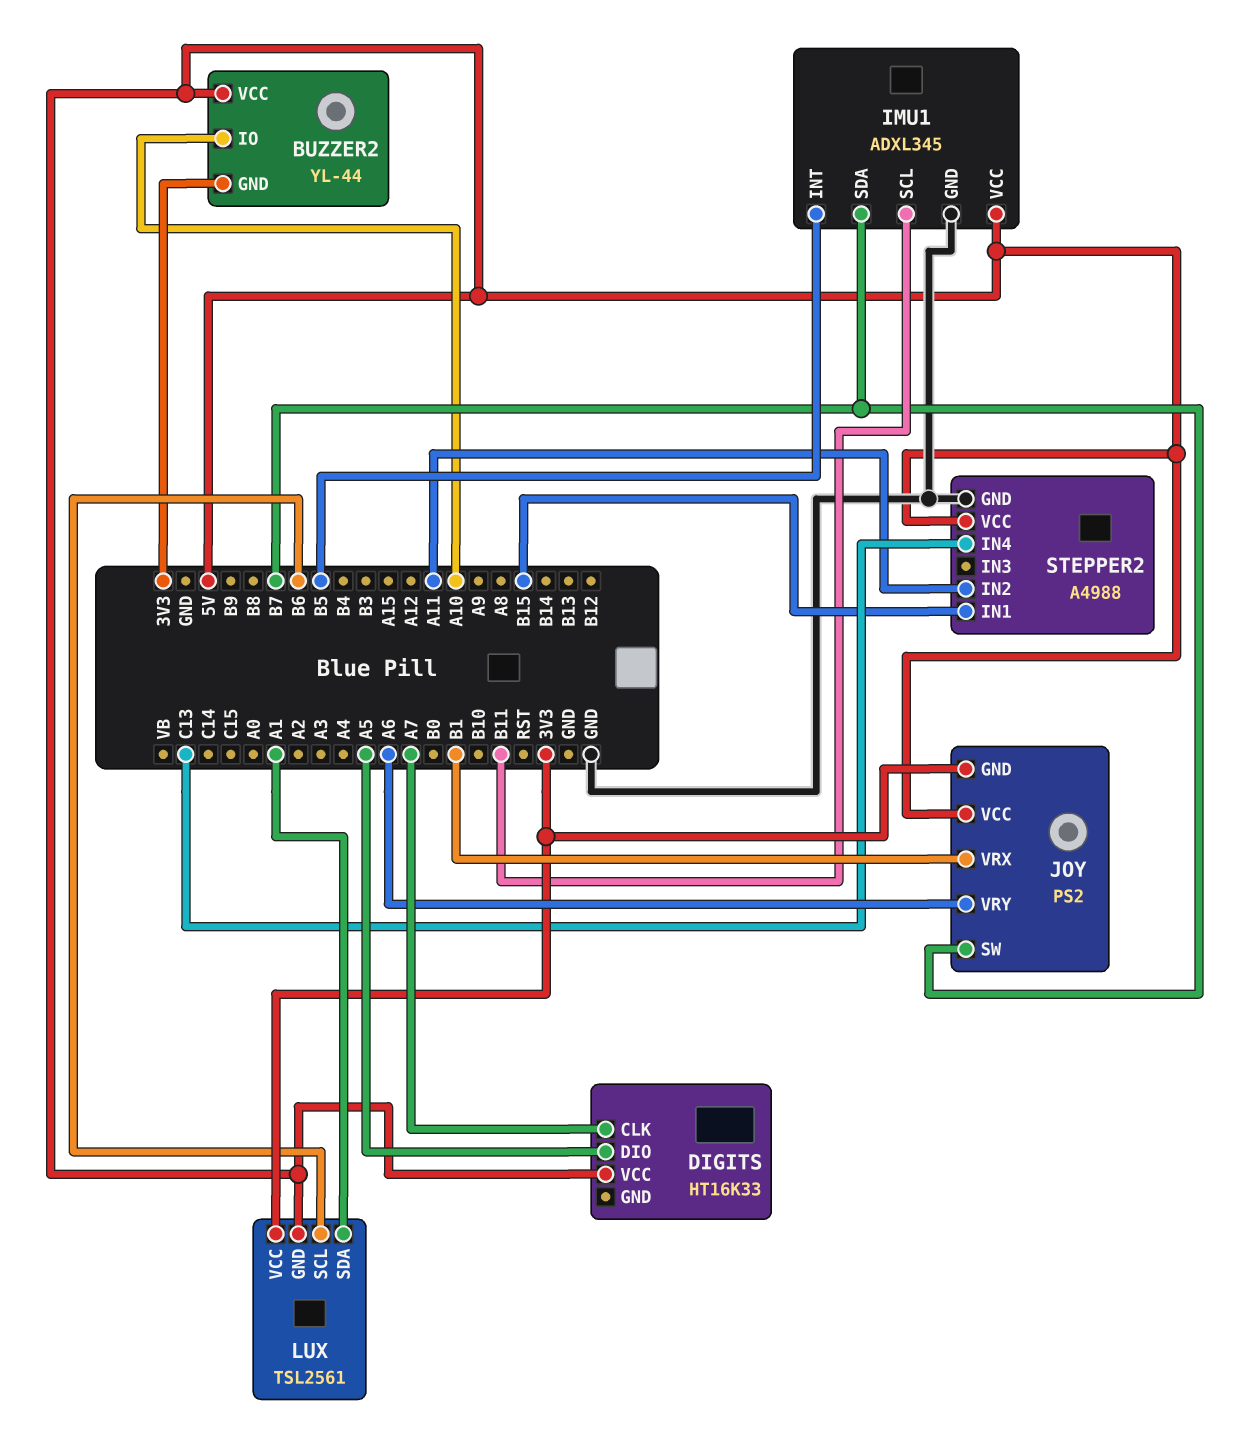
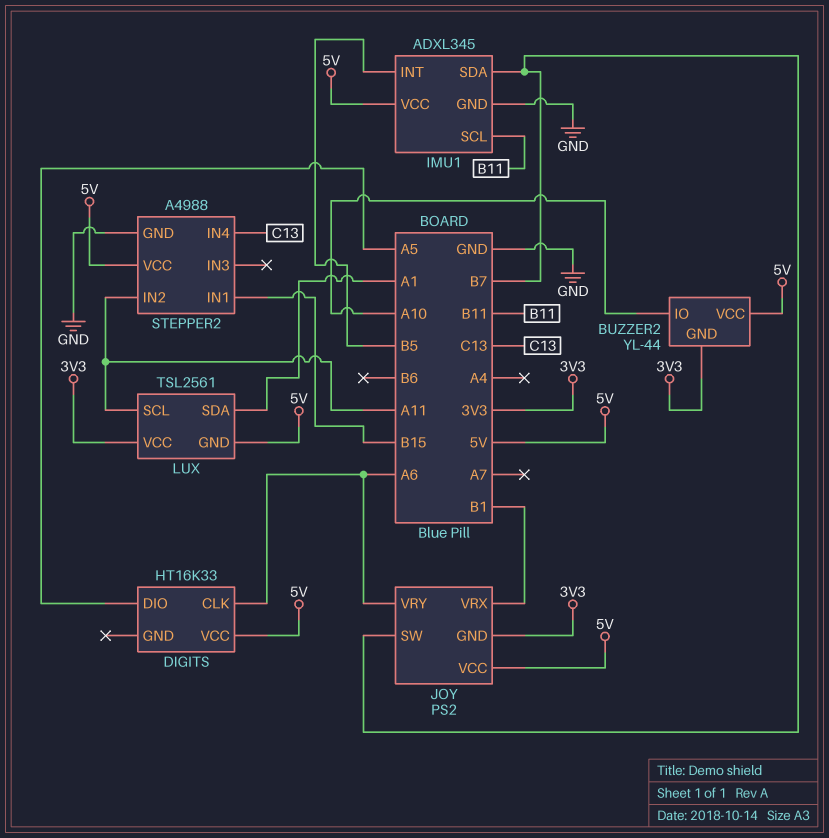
DIGITS pin CLK: A7 -> A6
LUX pin SCL: B6 -> A11

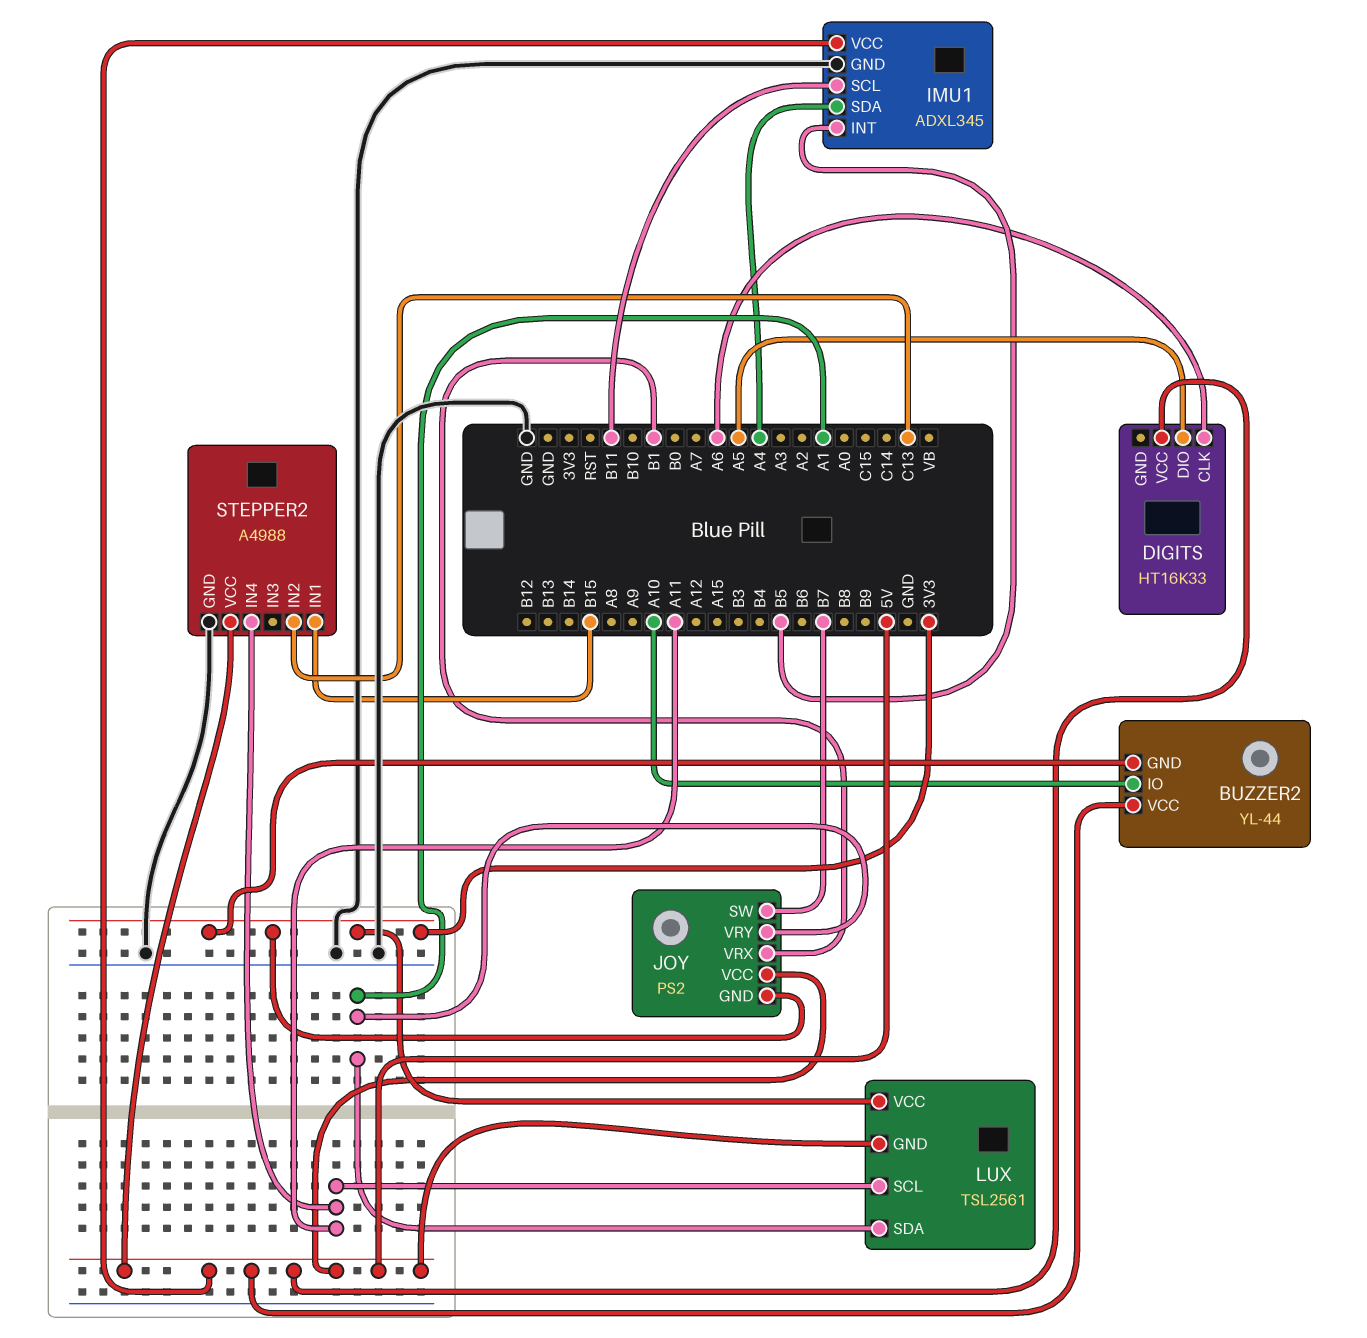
IMU1 pin SDA: B7 -> A4
JOY pin VRY: A6 -> A1
STEPPER2 pin IN2: A11 -> C13
STEPPER2 pin IN4: C13 -> A11

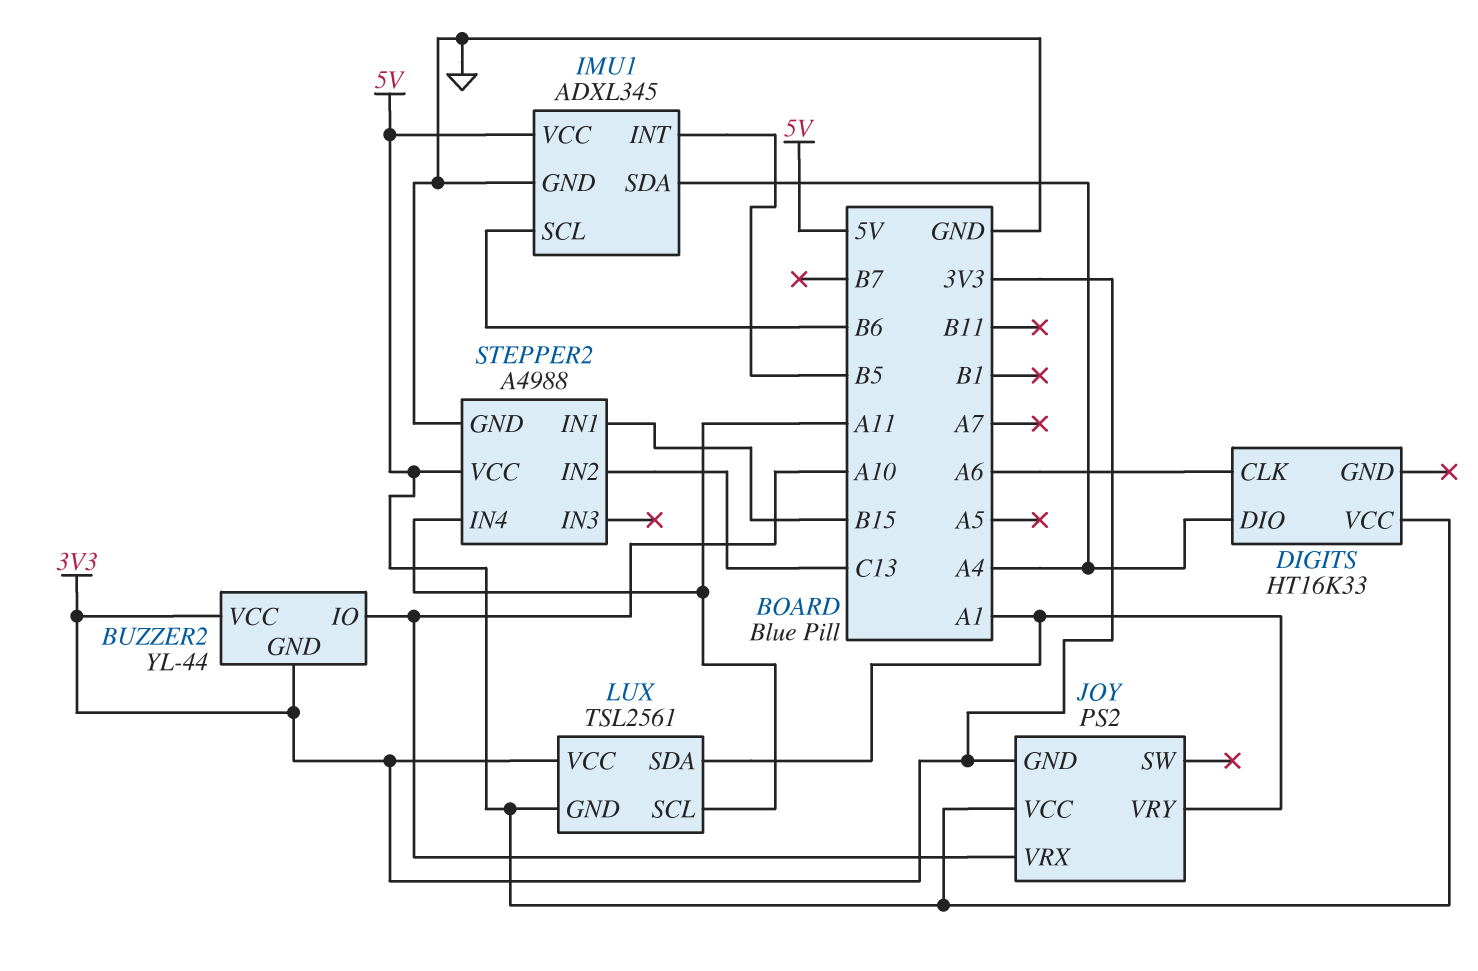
BUZZER2 pin VCC: 5V -> 3V3
DIGITS pin DIO: A5 -> A4
IMU1 pin SCL: B11 -> B6
JOY pin SW: B7 -> none
JOY pin VRX: B1 -> A10

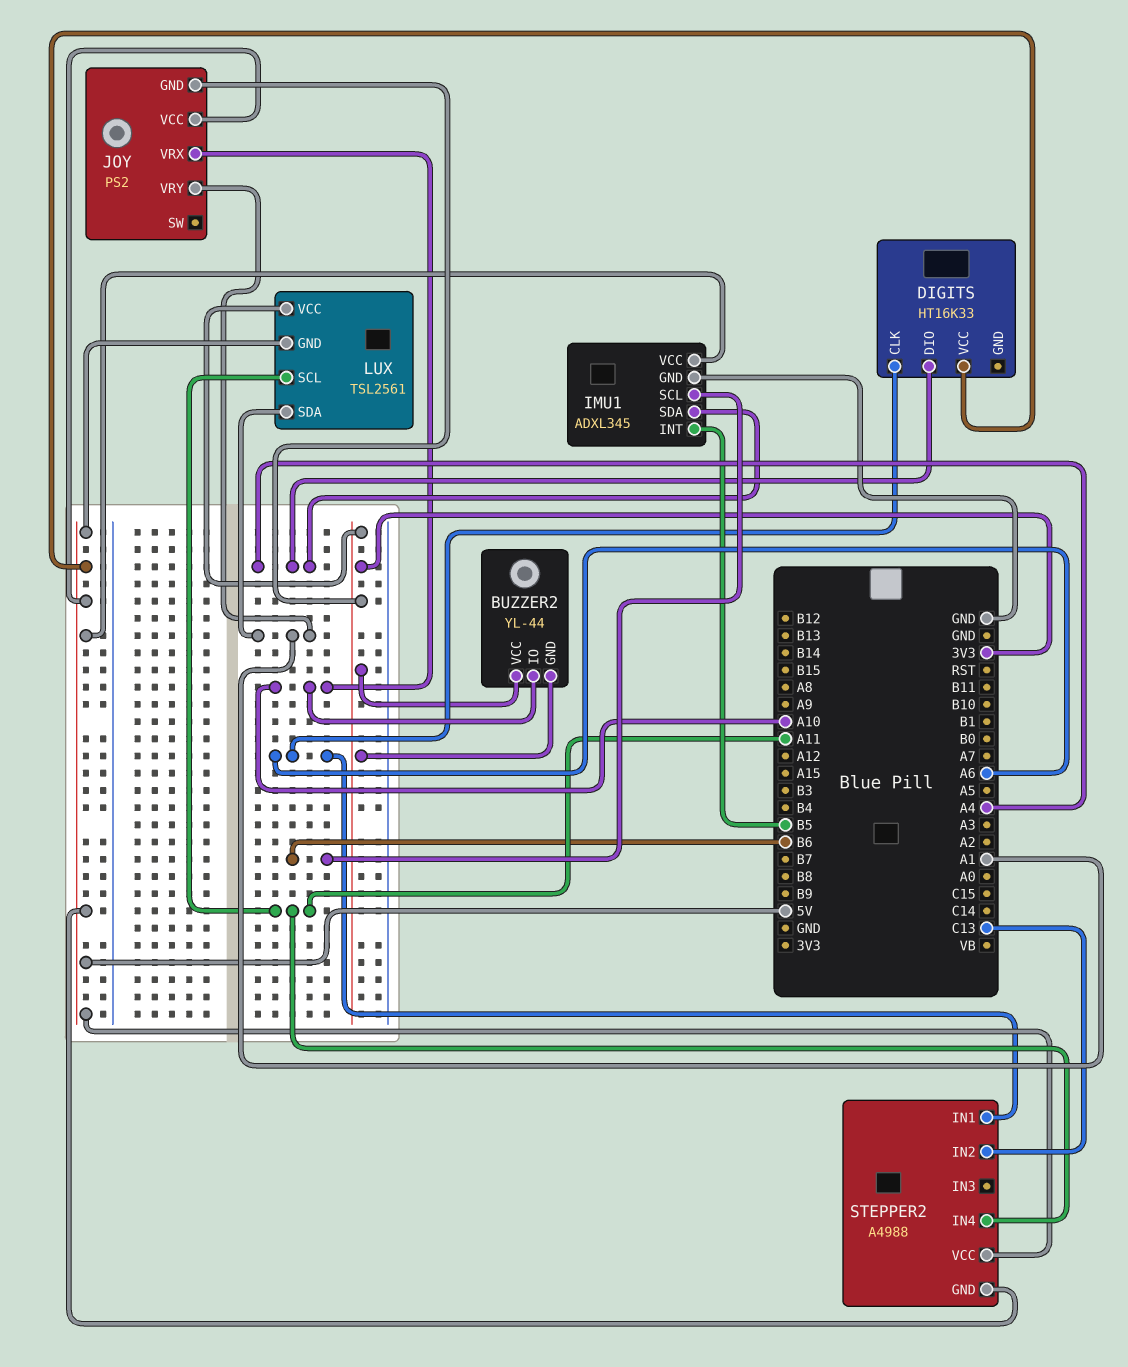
STEPPER2 pin GND: GND -> 5V
STEPPER2 pin IN1: B15 -> A6

